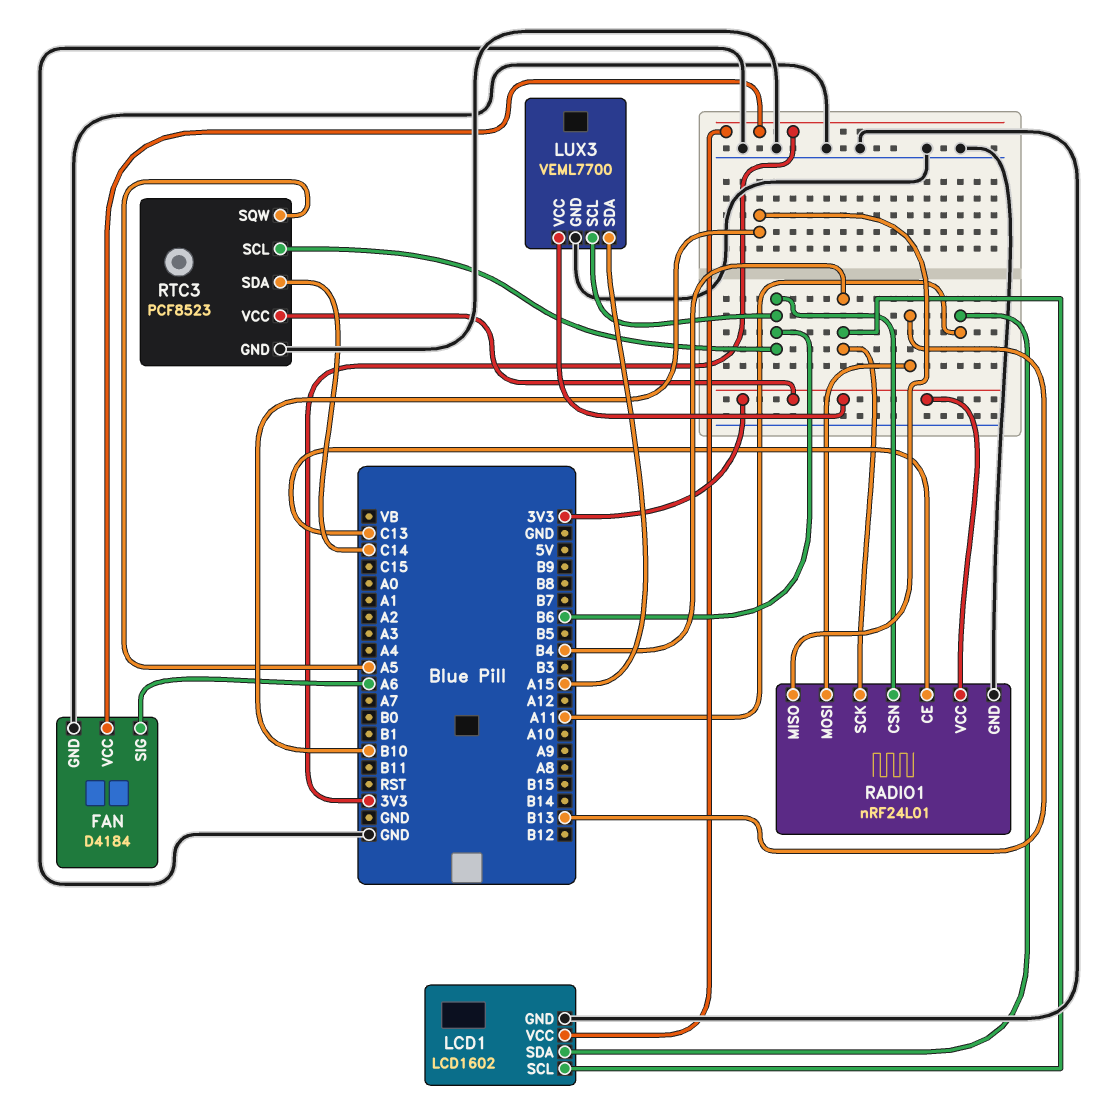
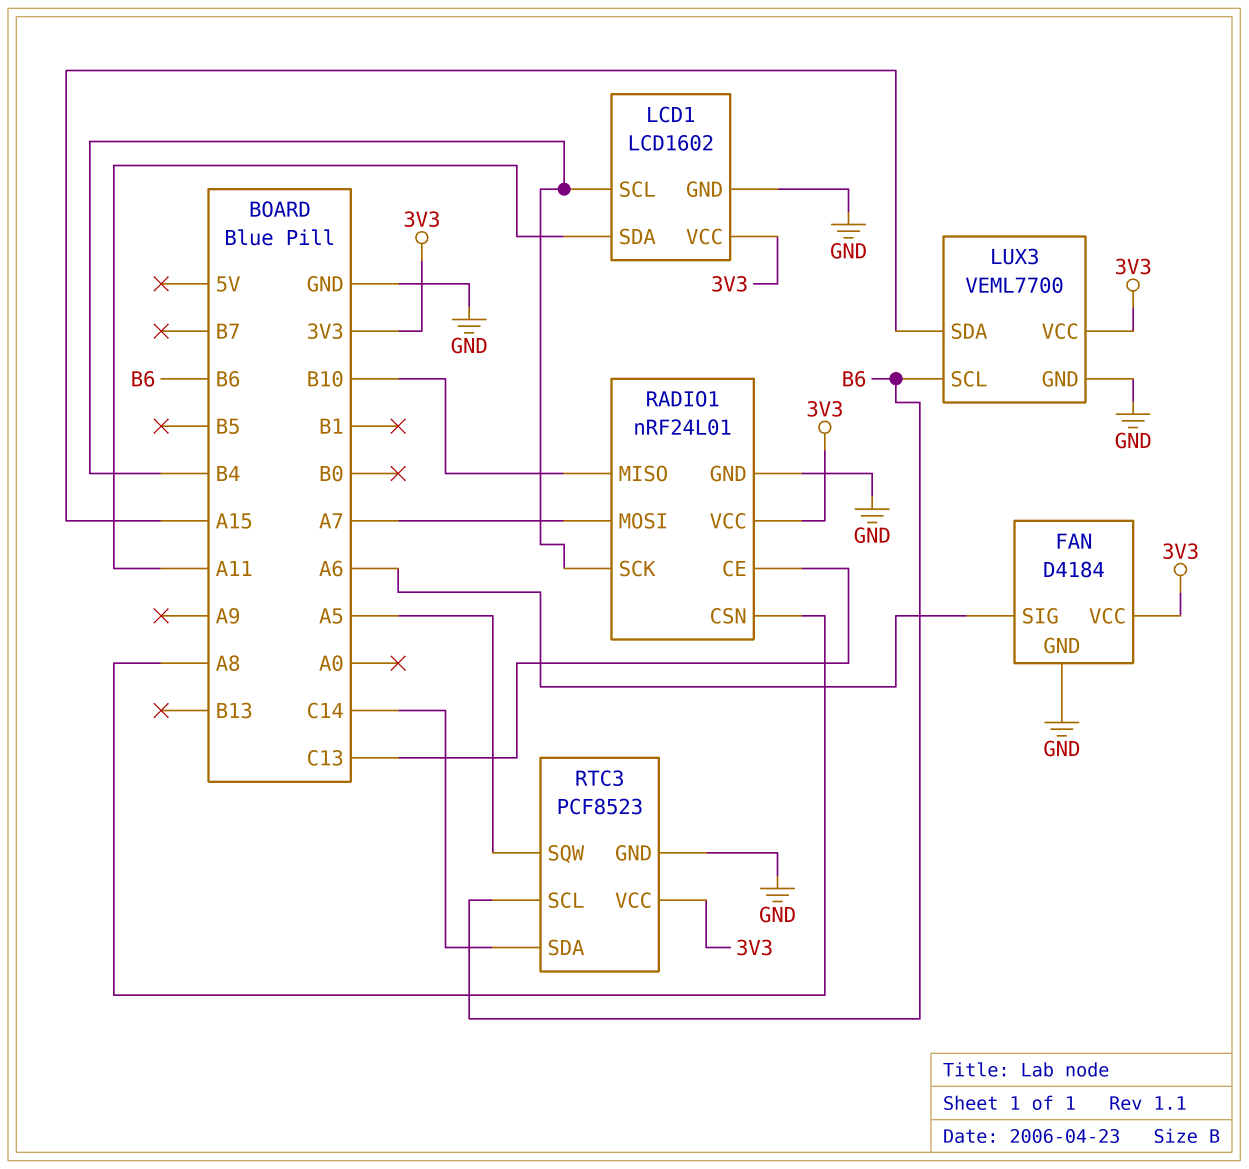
RADIO1 pin CSN: B6 -> A8
RADIO1 pin MOSI: B13 -> A7

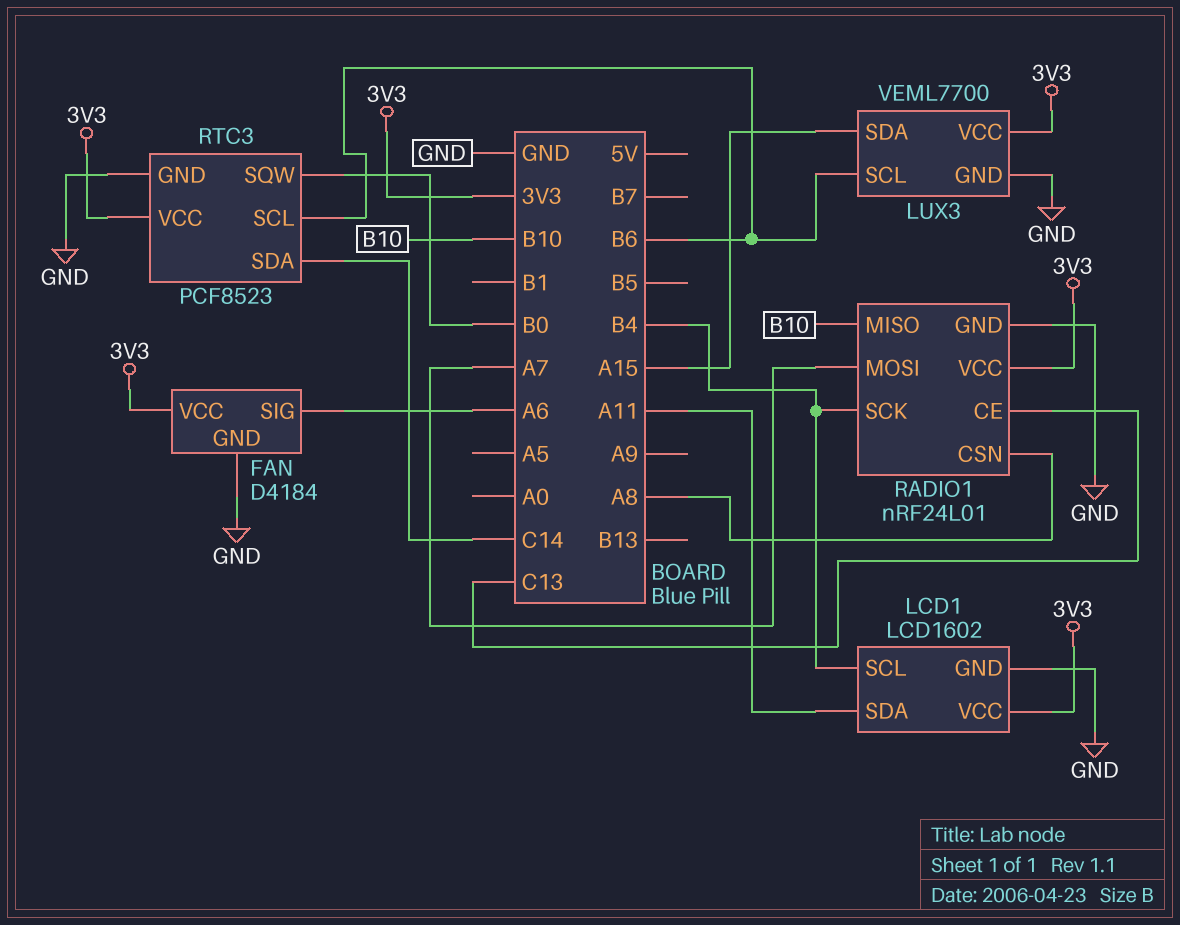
RTC3 pin SQW: A5 -> B0

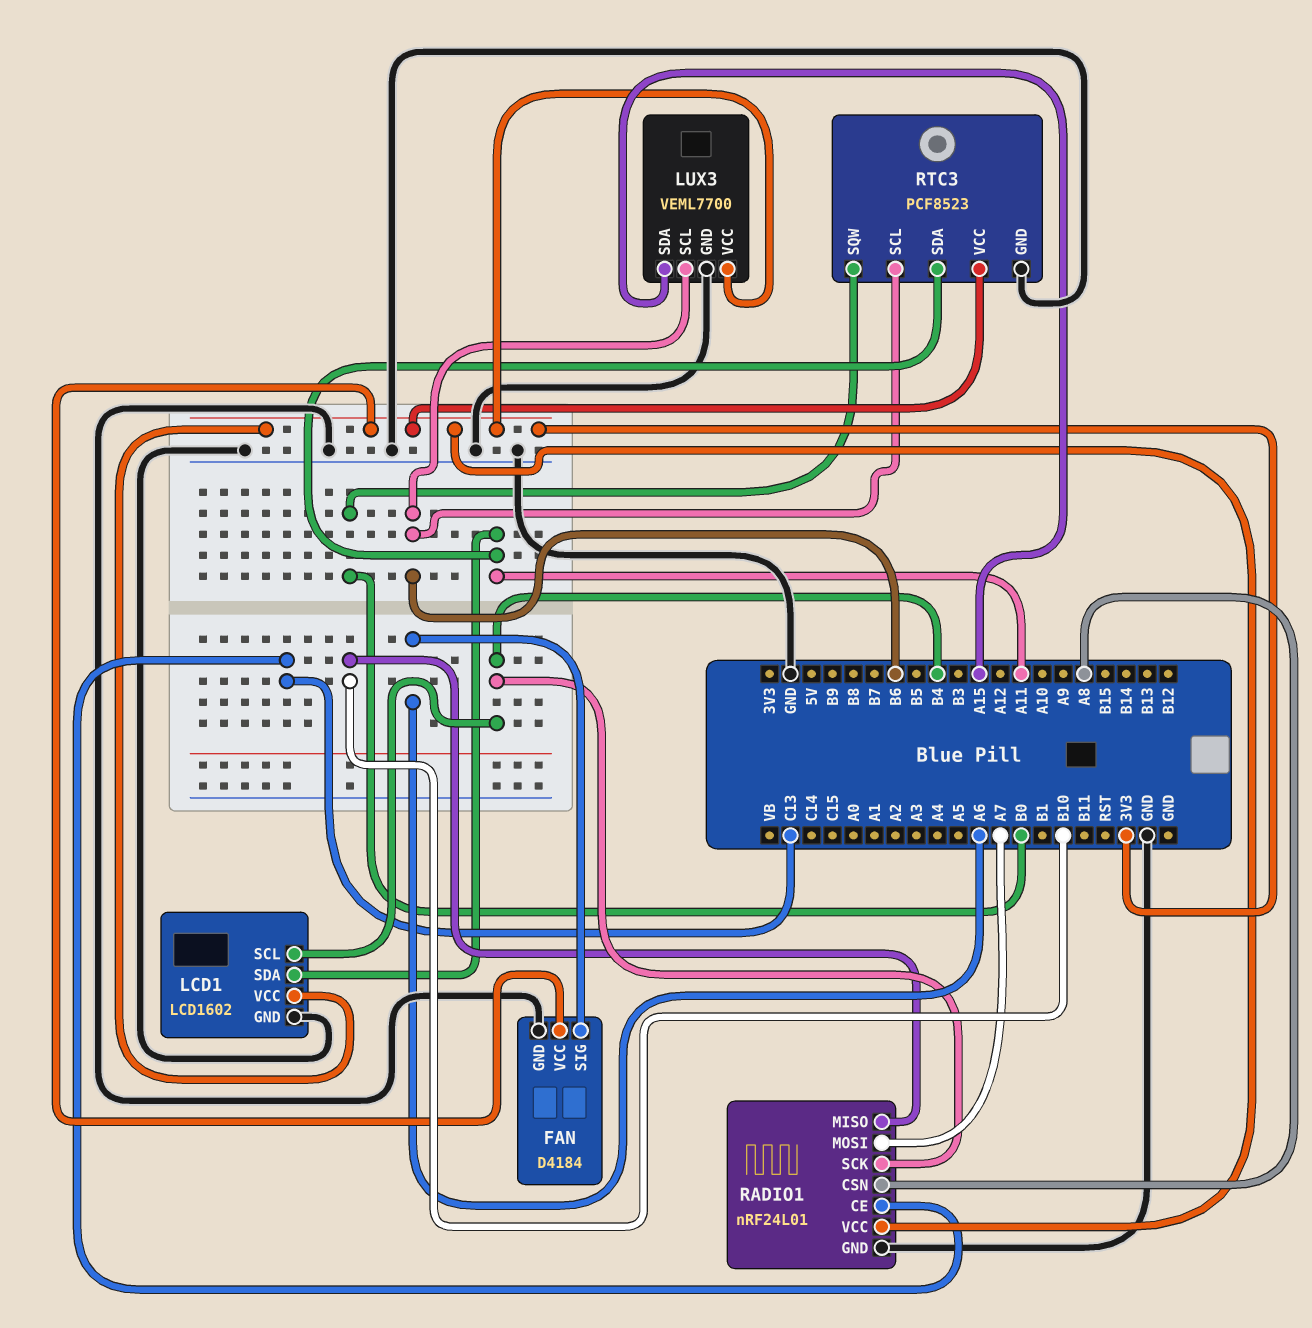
RTC3 pin SDA: C14 -> A11

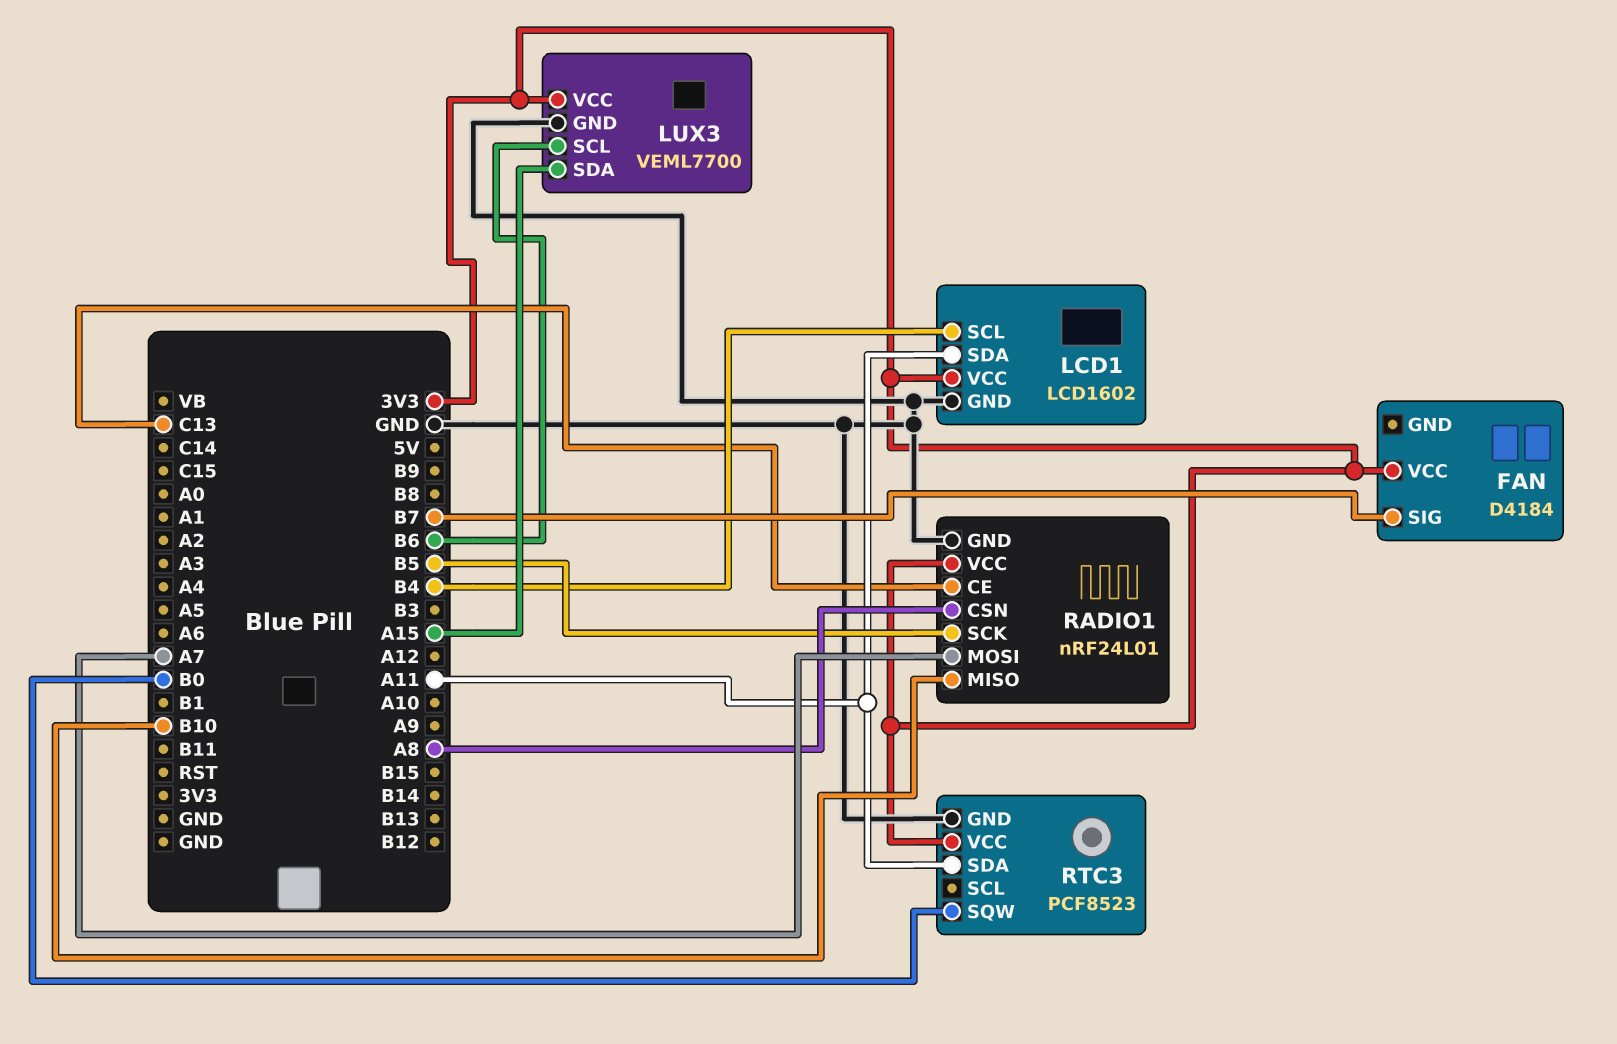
FAN pin GND: GND -> none
FAN pin SIG: A6 -> B7
RADIO1 pin SCK: B4 -> B5
RTC3 pin SCL: B6 -> none

